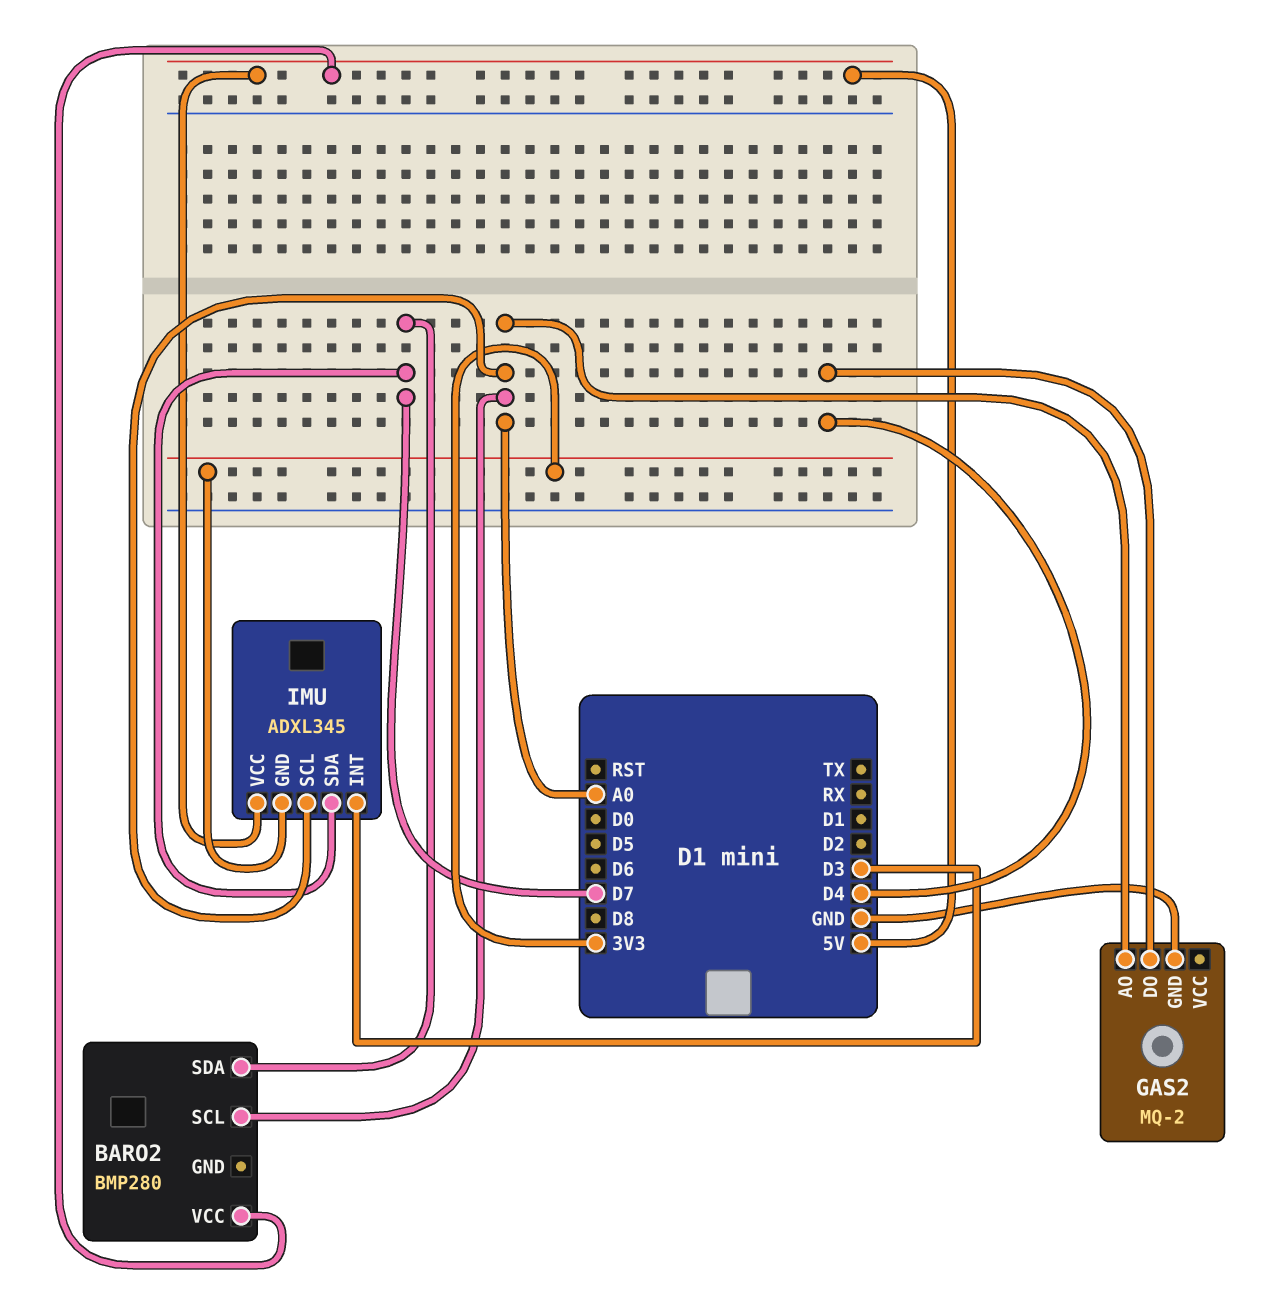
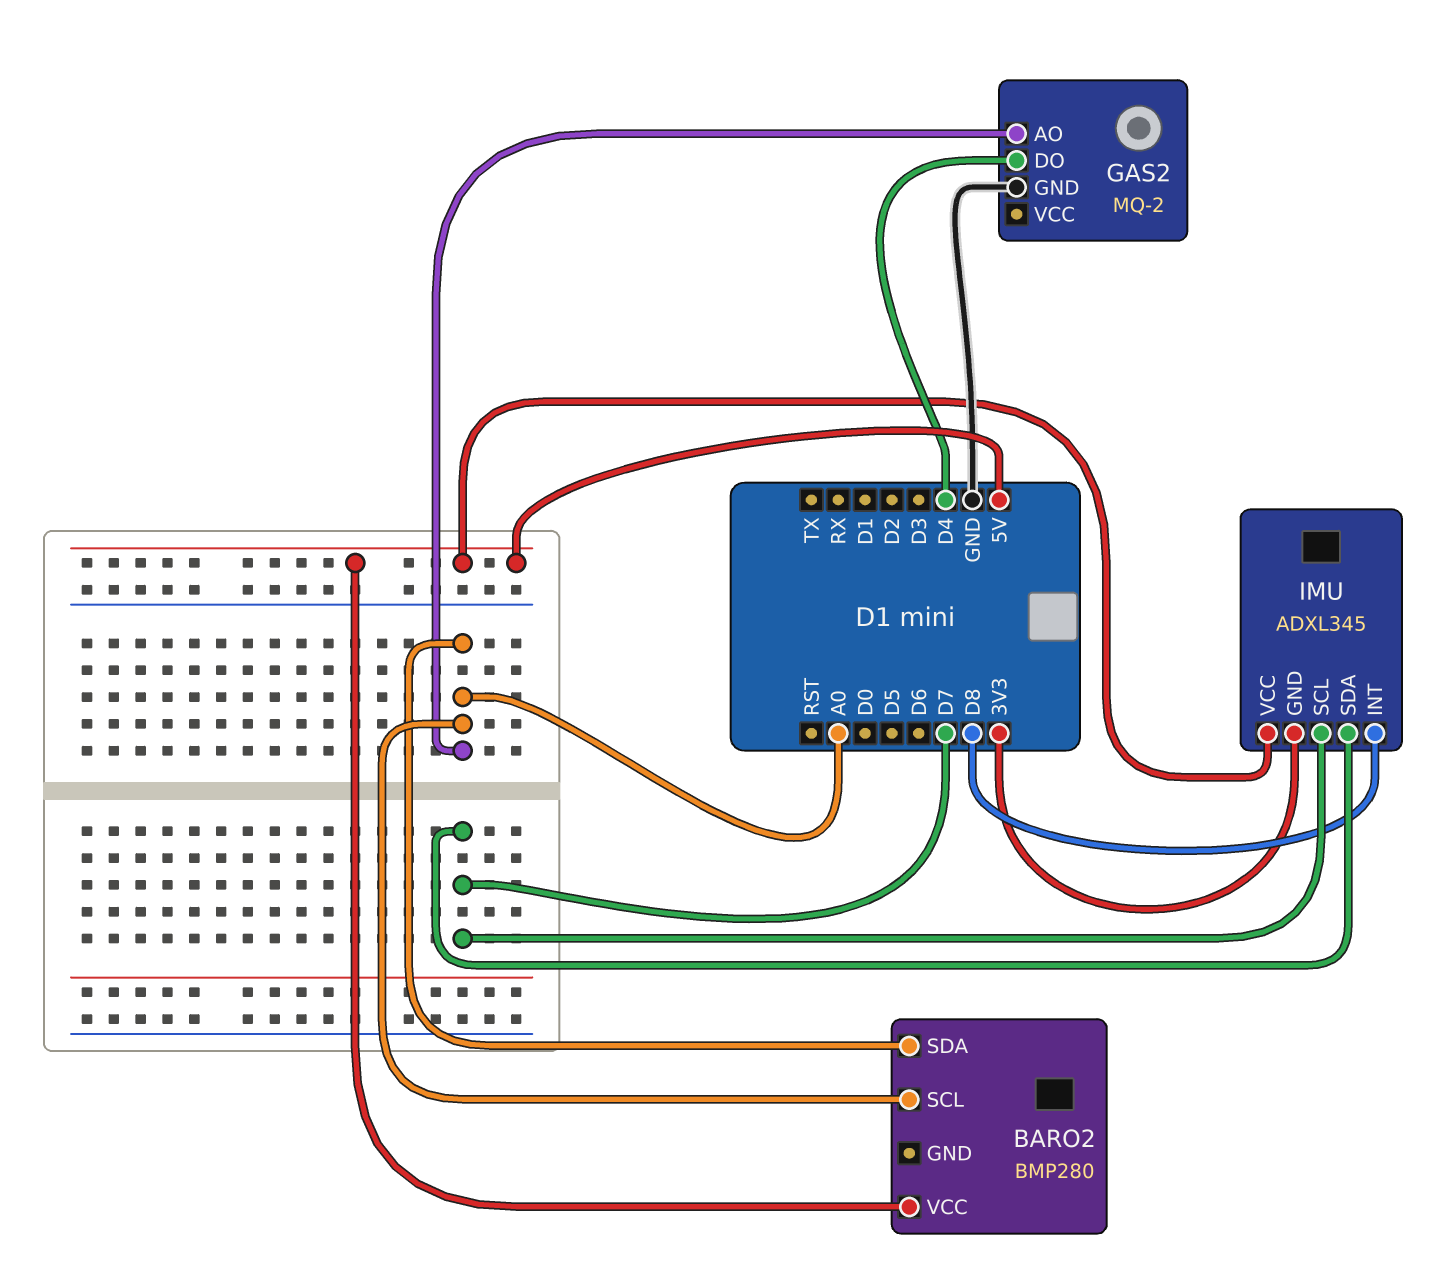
BARO2 pin SDA: D7 -> A0
IMU pin INT: D3 -> D8
IMU pin SCL: A0 -> D7

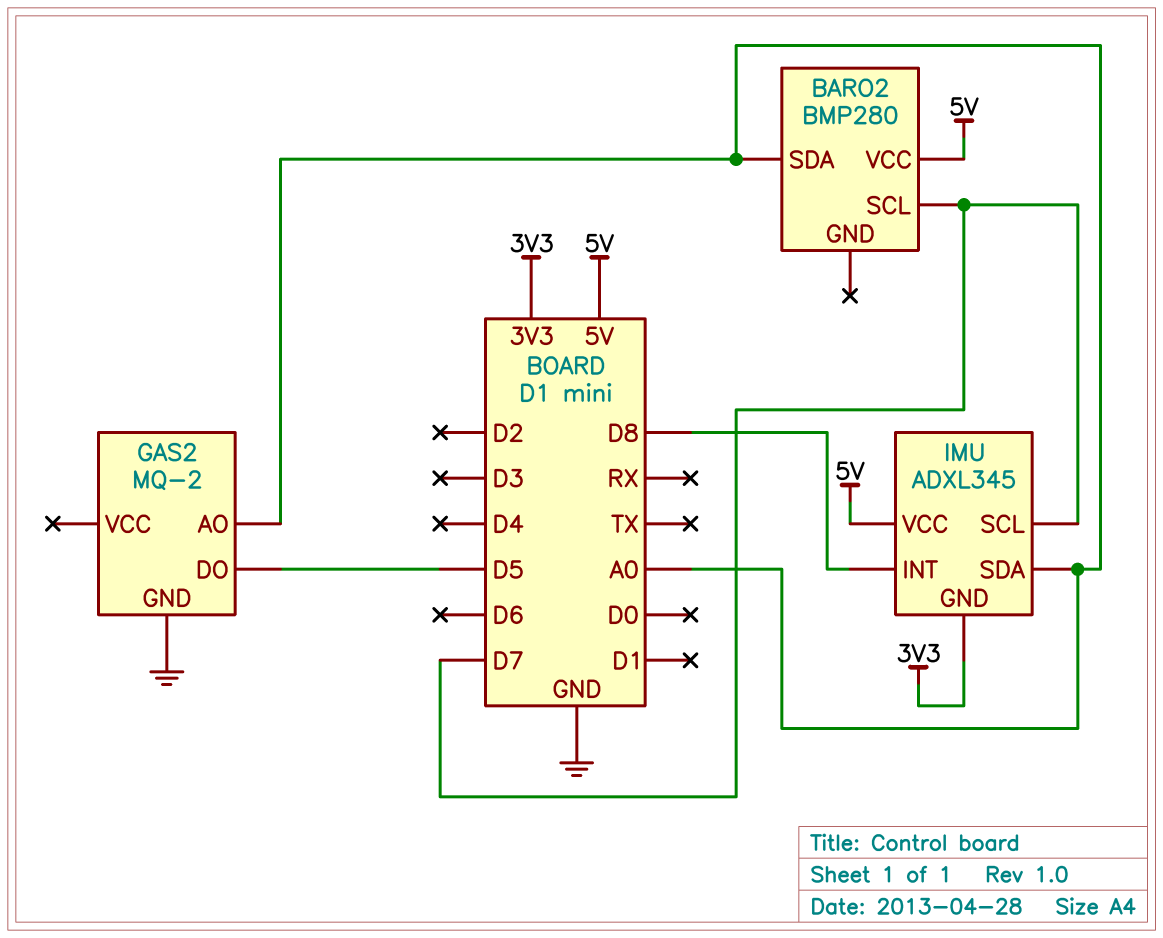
BARO2 pin SCL: A0 -> D7
GAS2 pin DO: D4 -> D5
IMU pin SDA: D7 -> A0

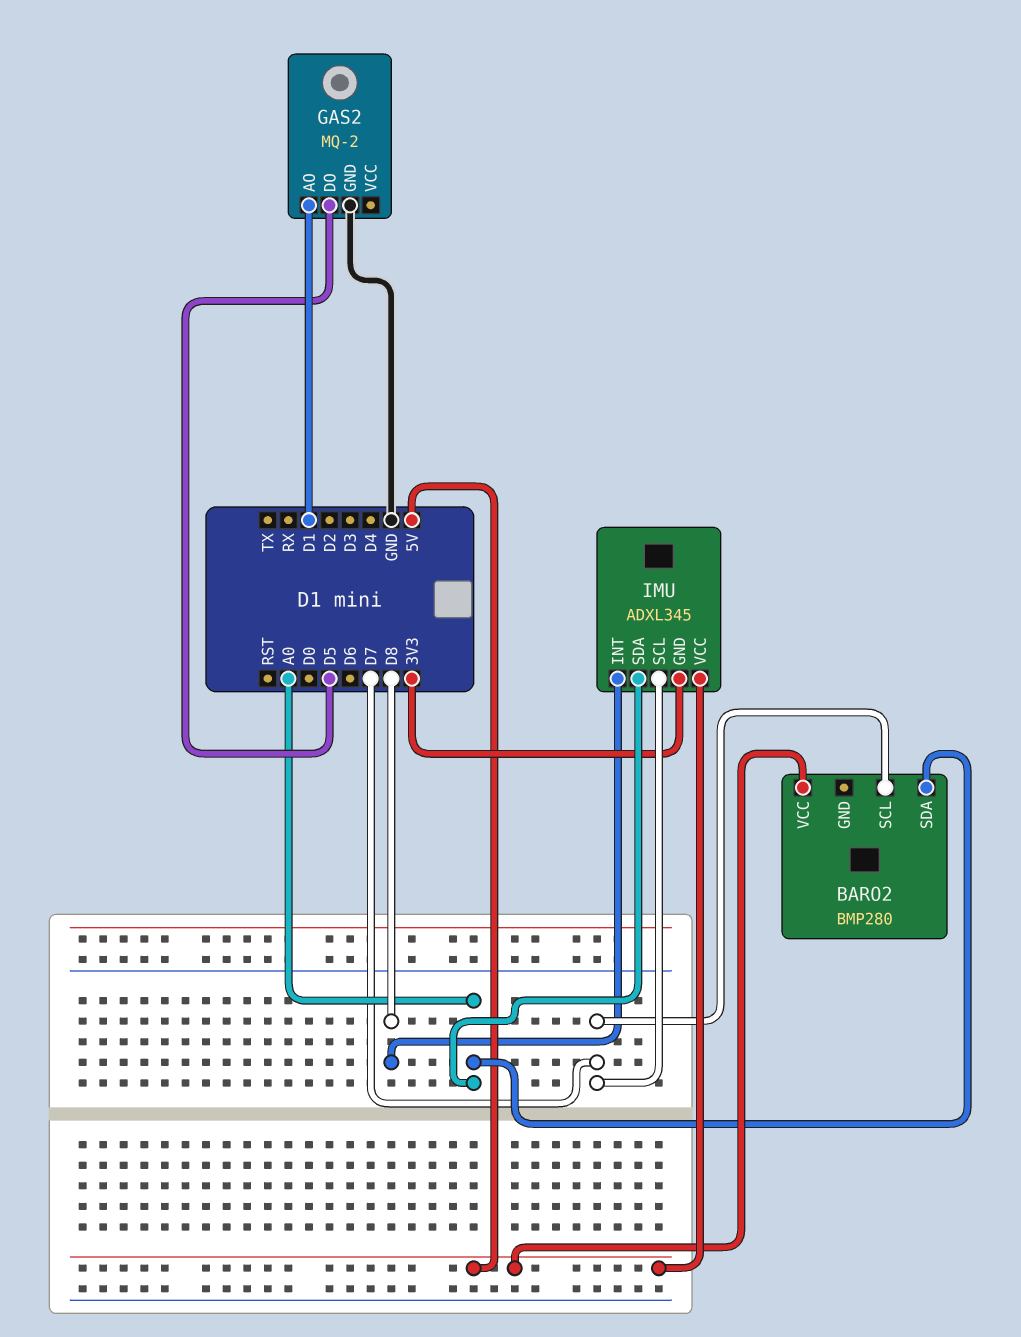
GAS2 pin AO: A0 -> D1

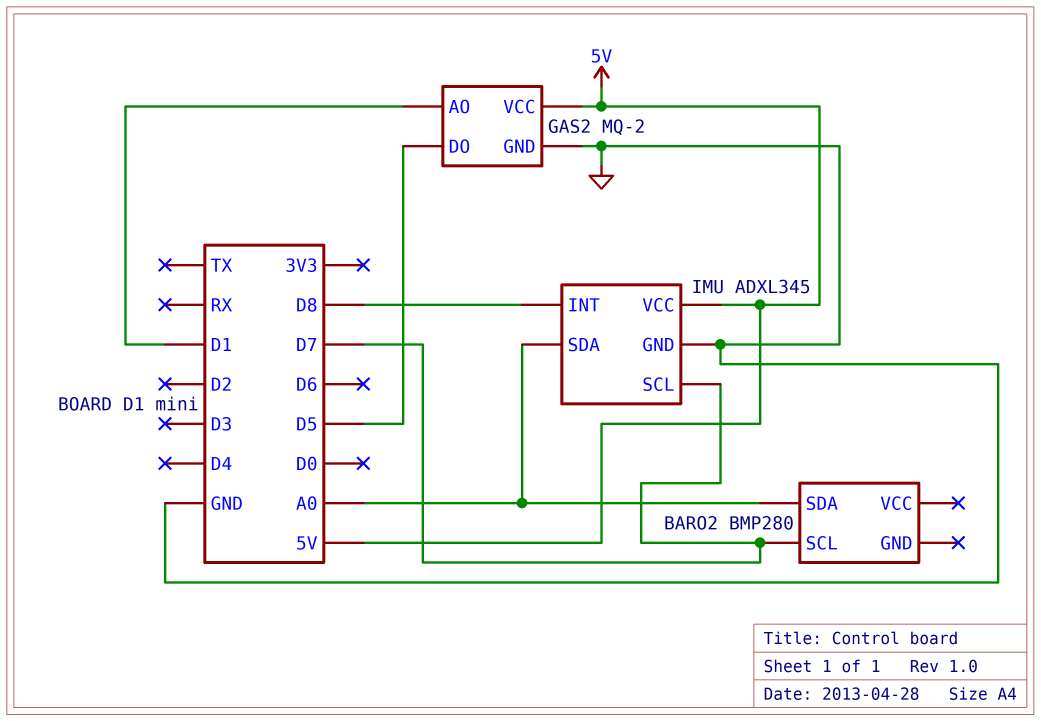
BARO2 pin VCC: 5V -> none
GAS2 pin VCC: none -> 5V
IMU pin GND: 3V3 -> GND

